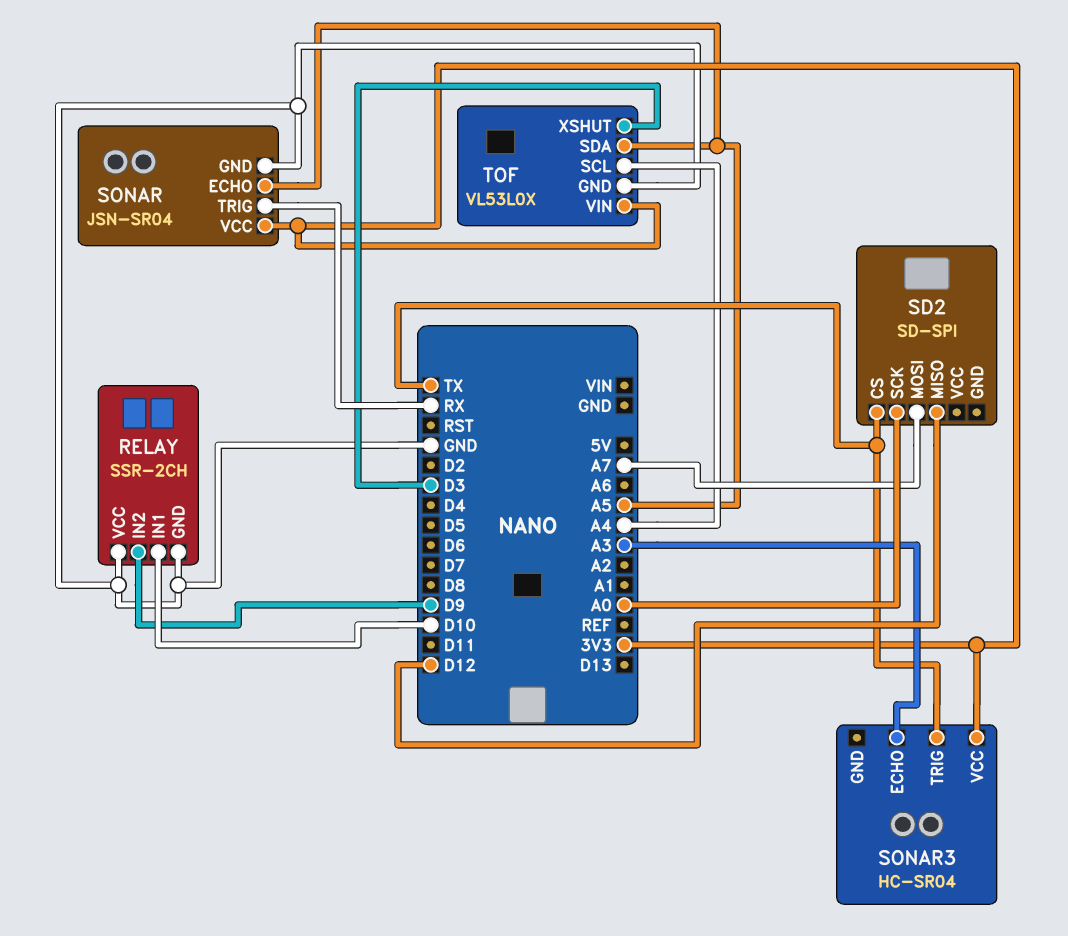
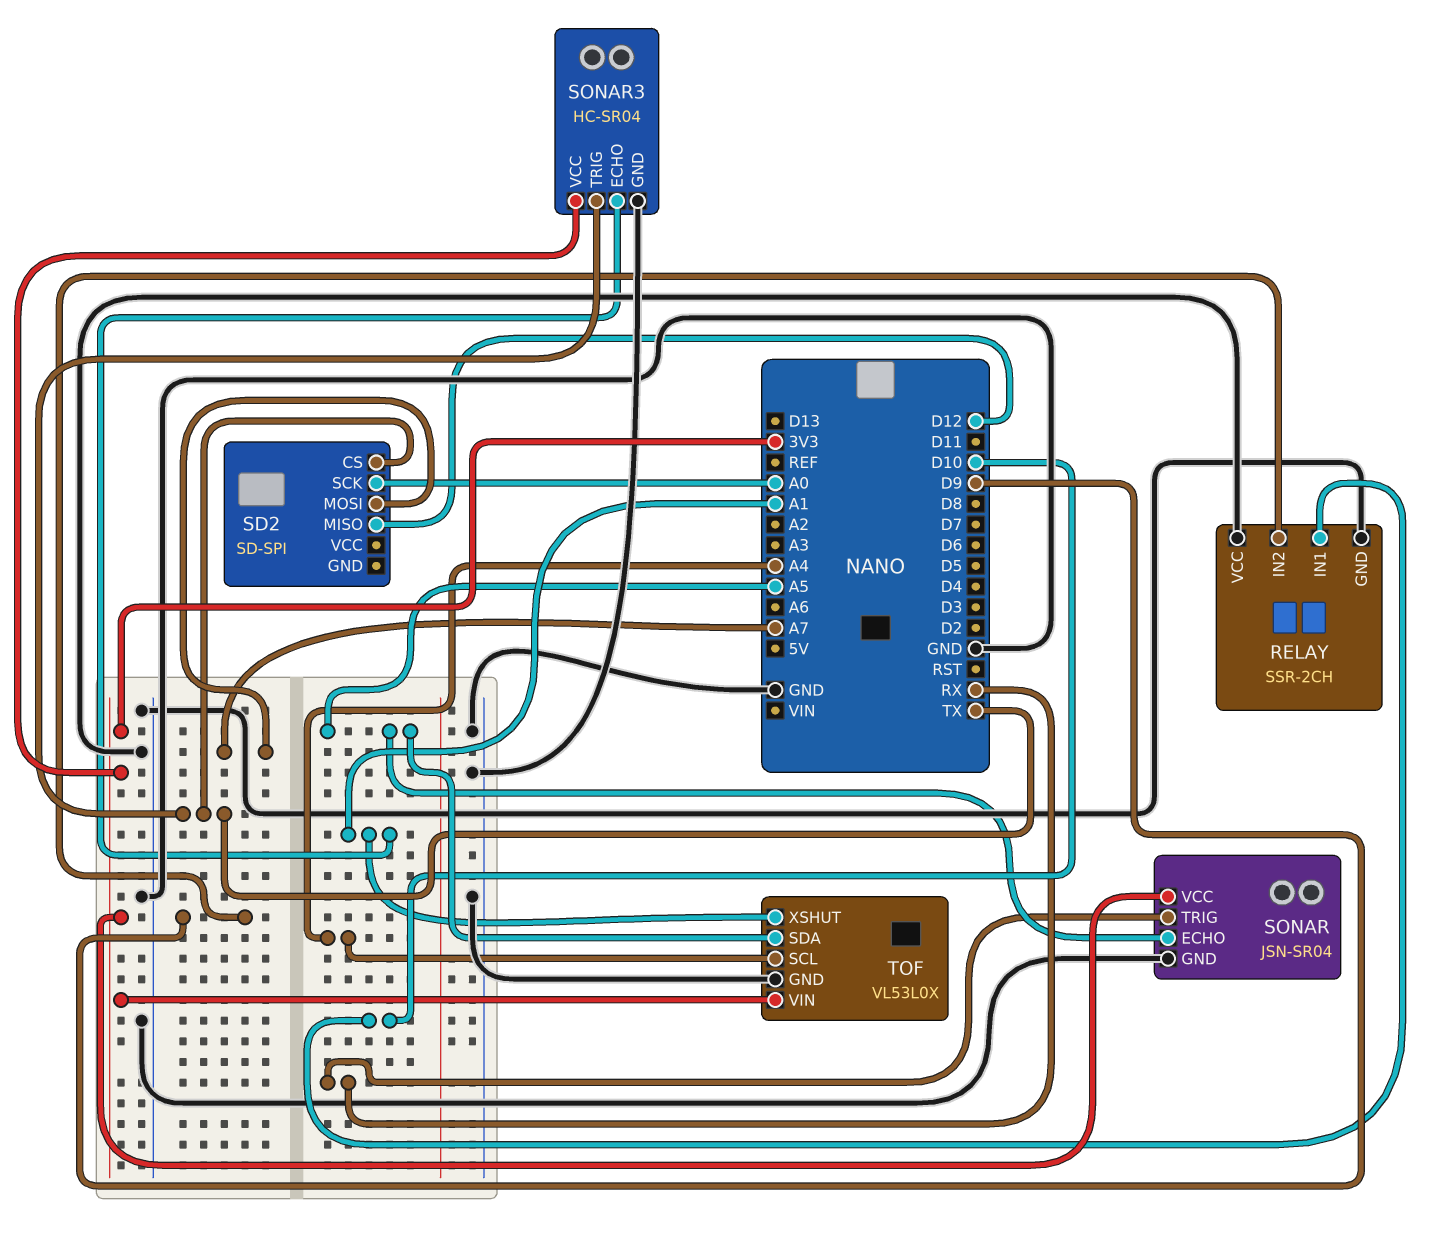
SONAR3 pin ECHO: A3 -> A1
SONAR3 pin GND: none -> GND
TOF pin XSHUT: D3 -> A1

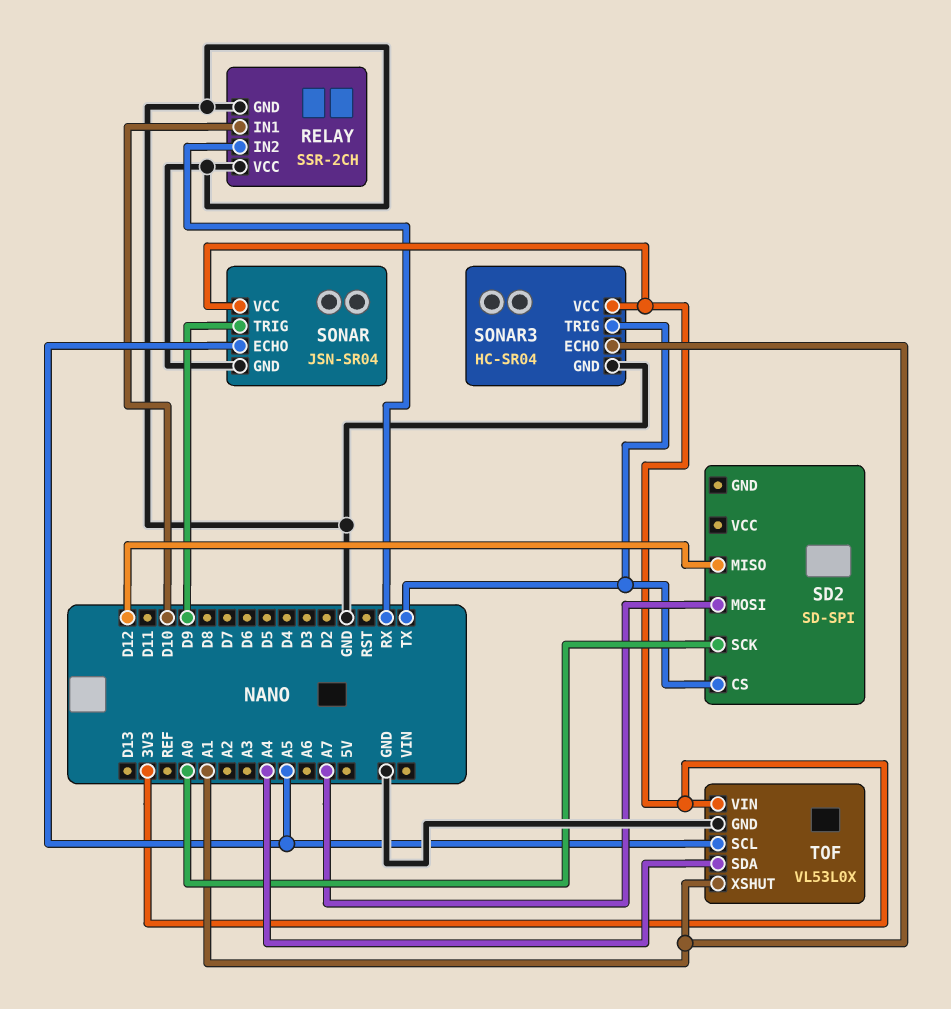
RELAY pin IN2: D9 -> RX
SONAR pin TRIG: RX -> D9
TOF pin SCL: A4 -> A5
TOF pin SDA: A5 -> A4

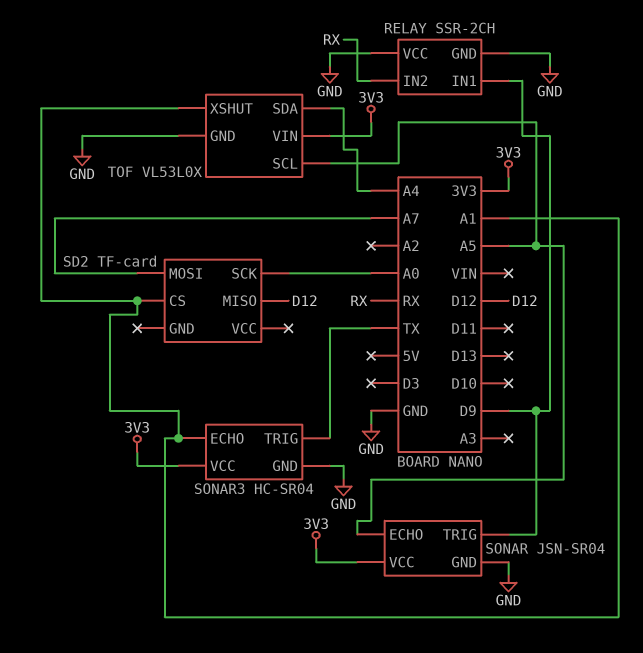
RELAY pin IN1: D10 -> D9
SD2: SD-SPI -> TF-card
SD2 pin CS: TX -> A1

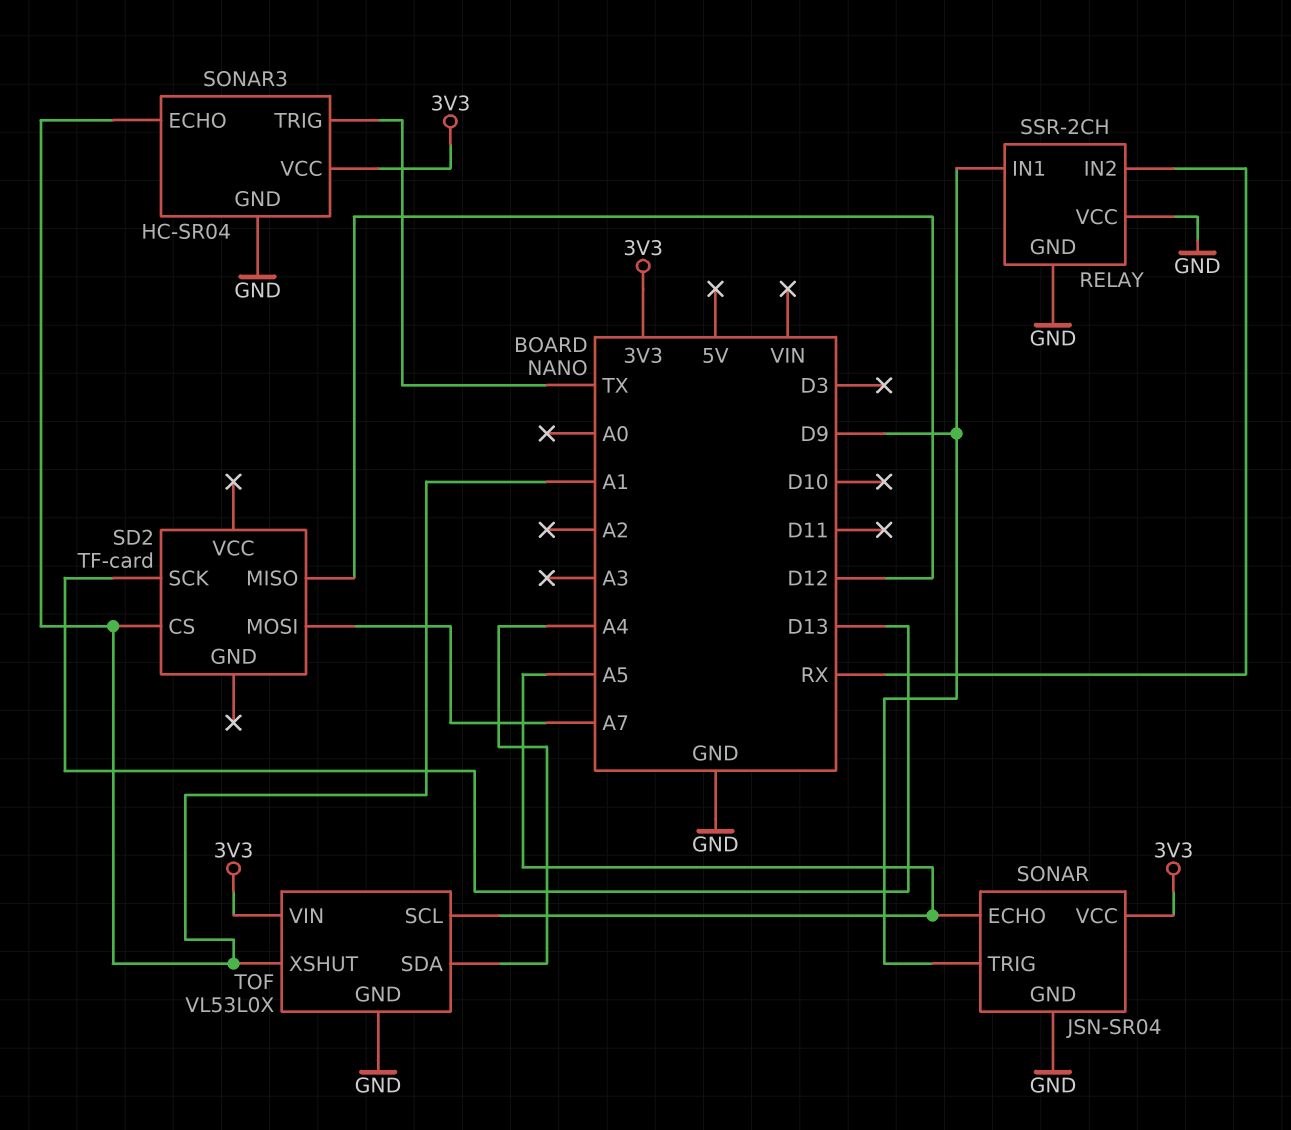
SD2 pin SCK: A0 -> D13

